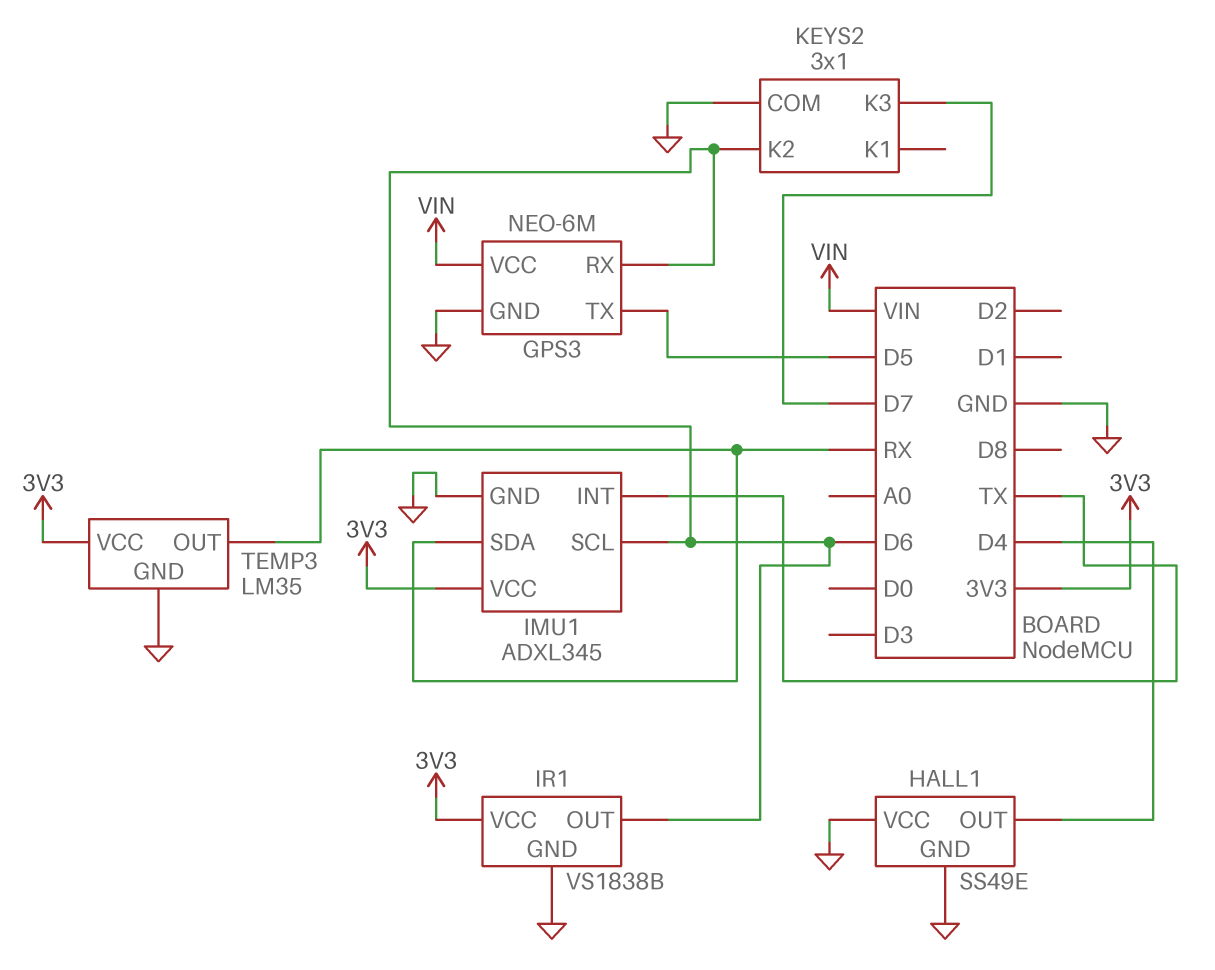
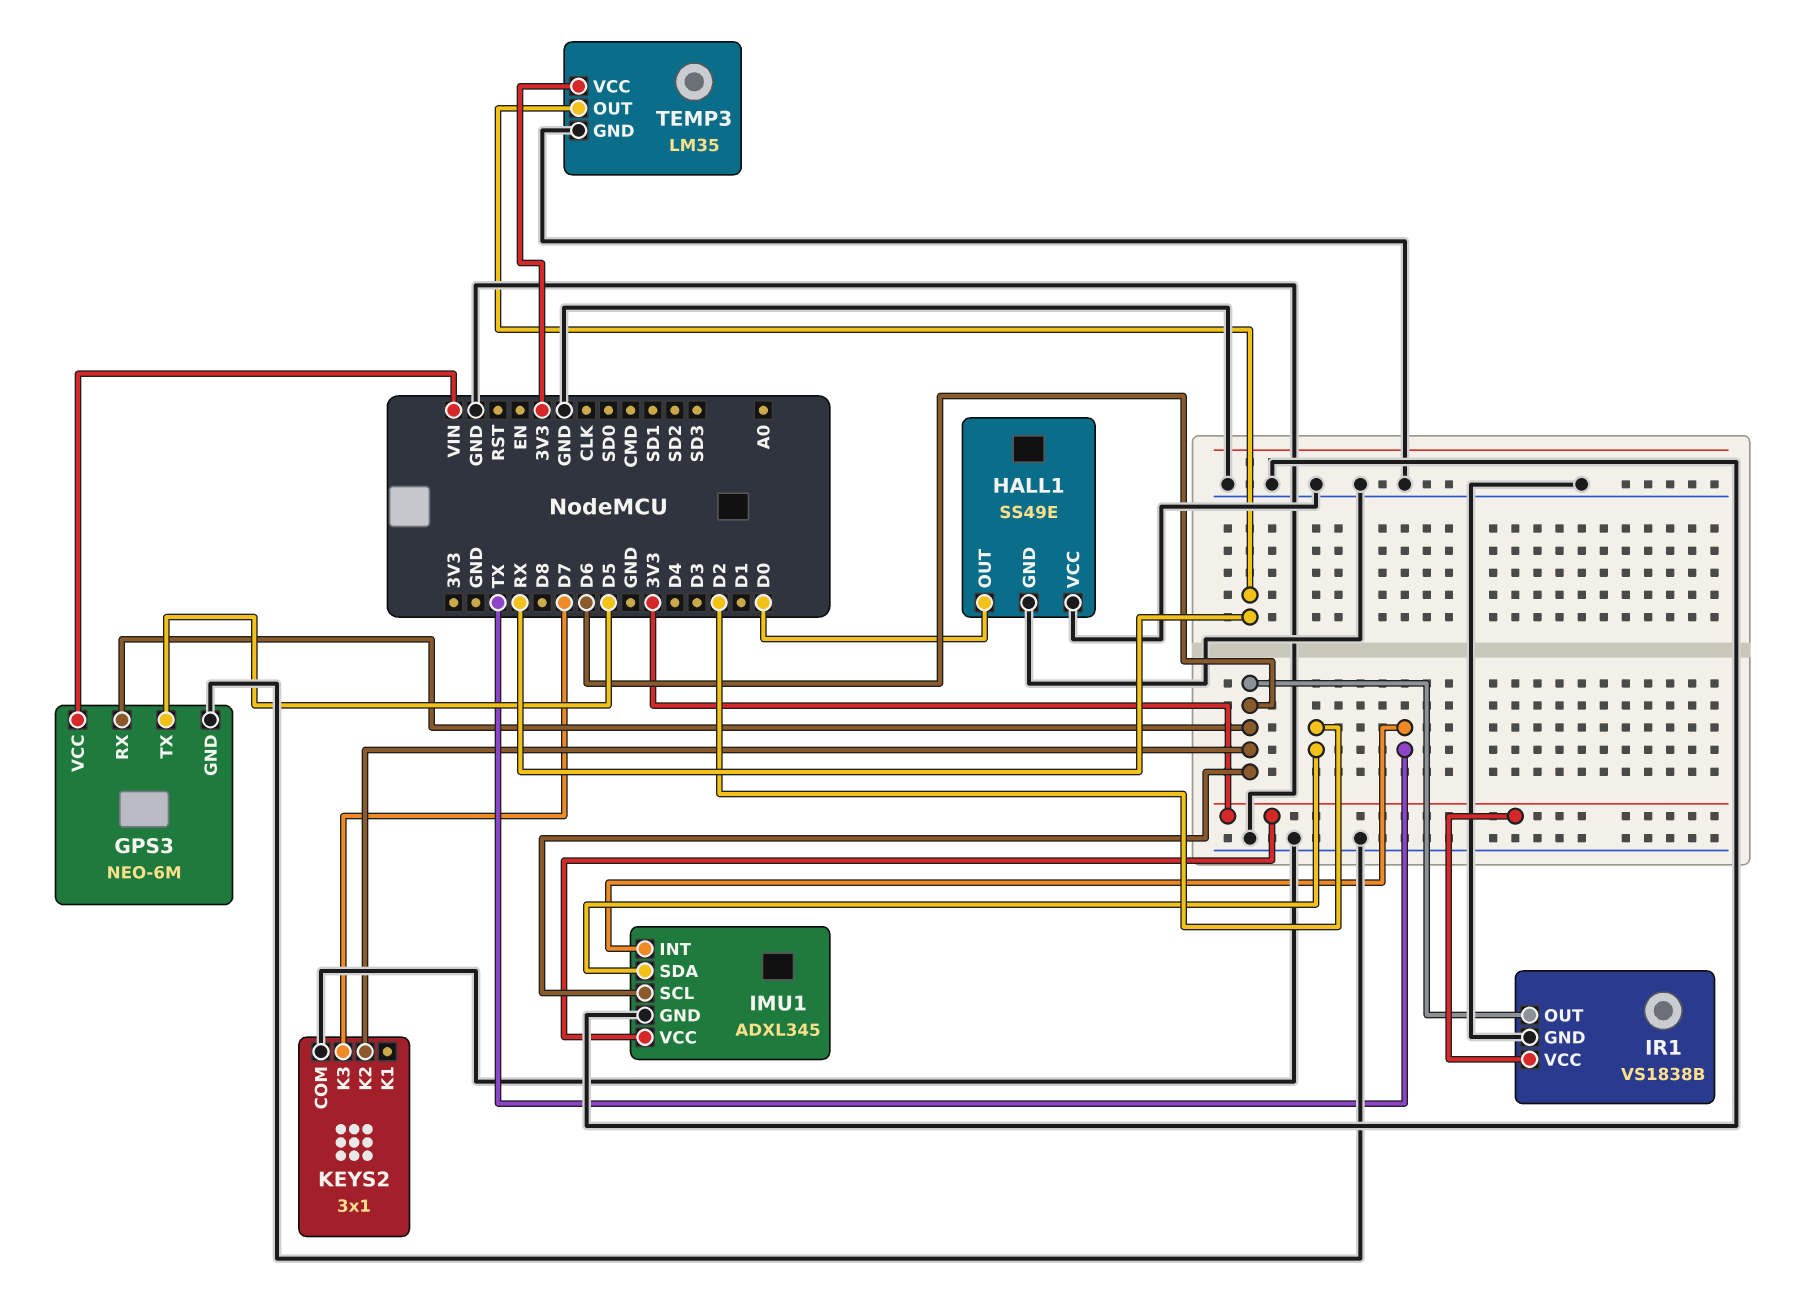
HALL1 pin OUT: D4 -> D0
IMU1 pin SDA: RX -> D2

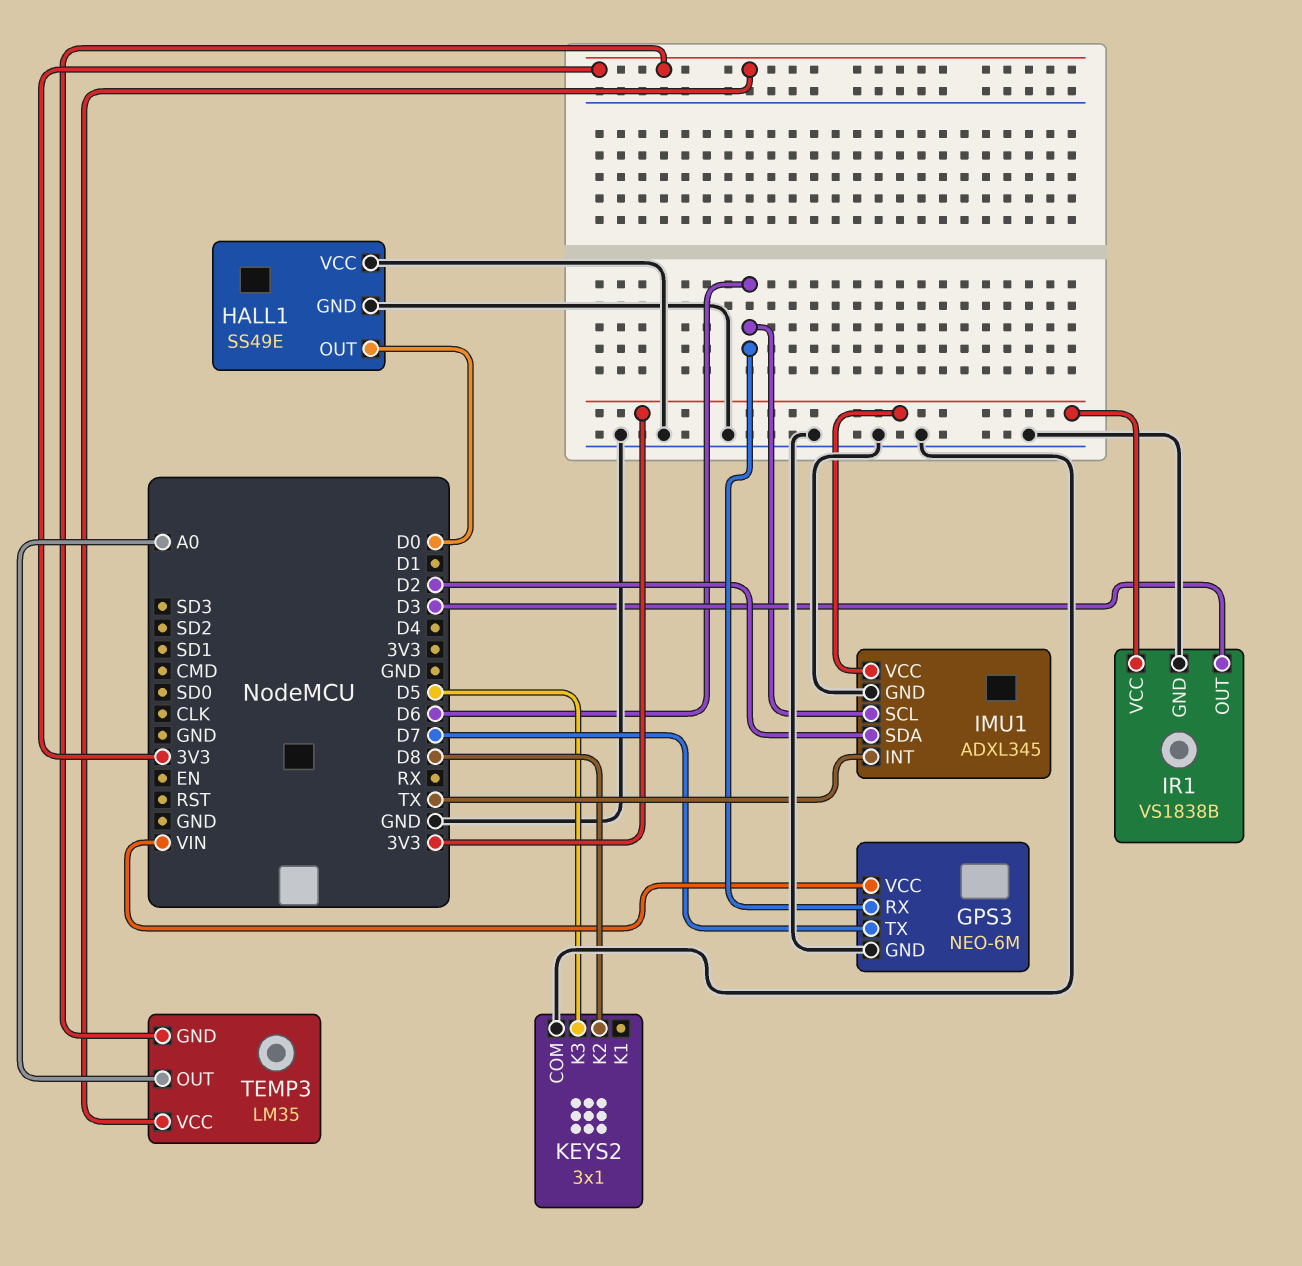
GPS3 pin TX: D5 -> D7
IR1 pin OUT: D6 -> D3
KEYS2 pin K2: D6 -> D8
KEYS2 pin K3: D7 -> D5
TEMP3 pin GND: GND -> 3V3
TEMP3 pin OUT: RX -> A0

